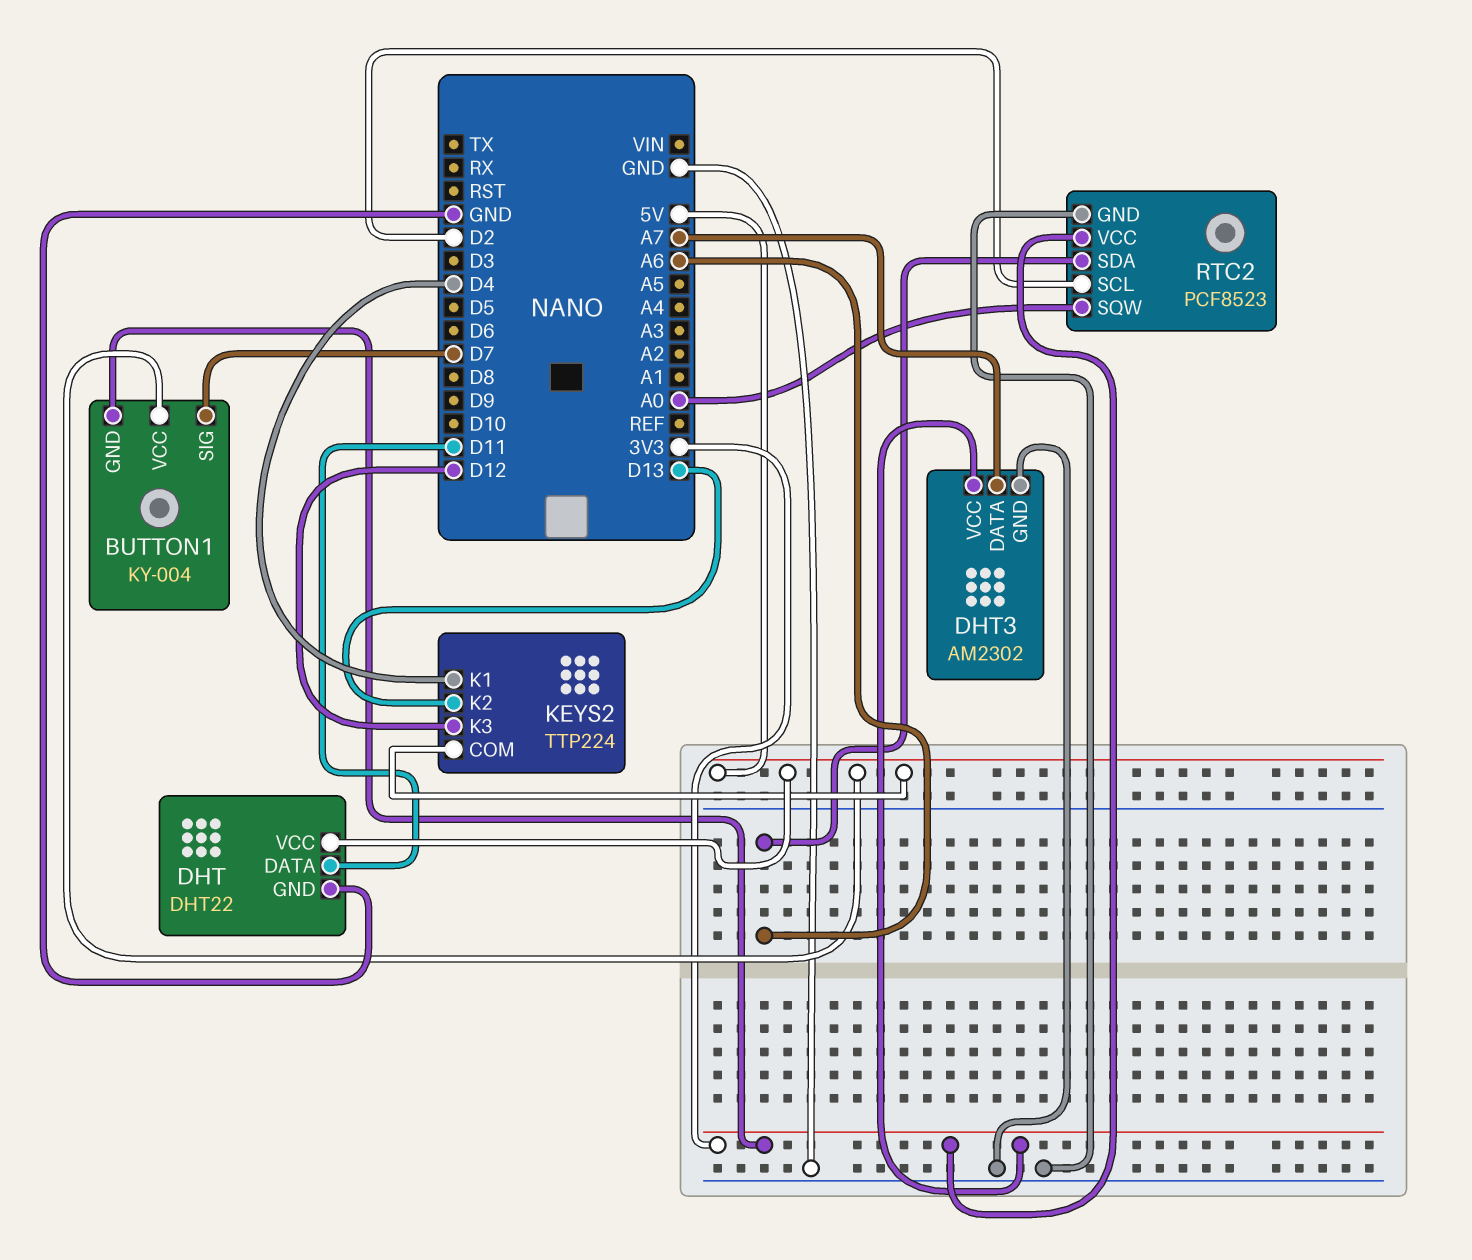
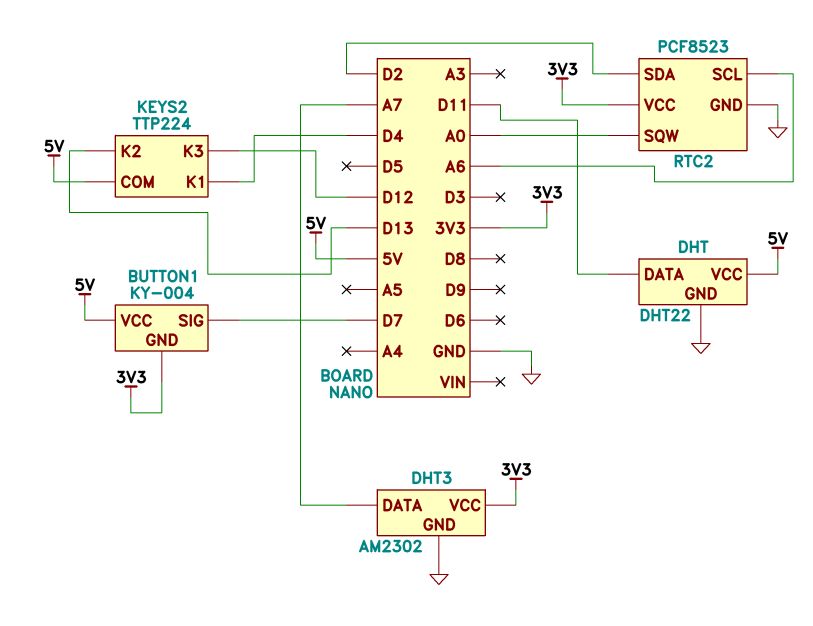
RTC2 pin SCL: D2 -> A6
RTC2 pin SDA: A6 -> D2

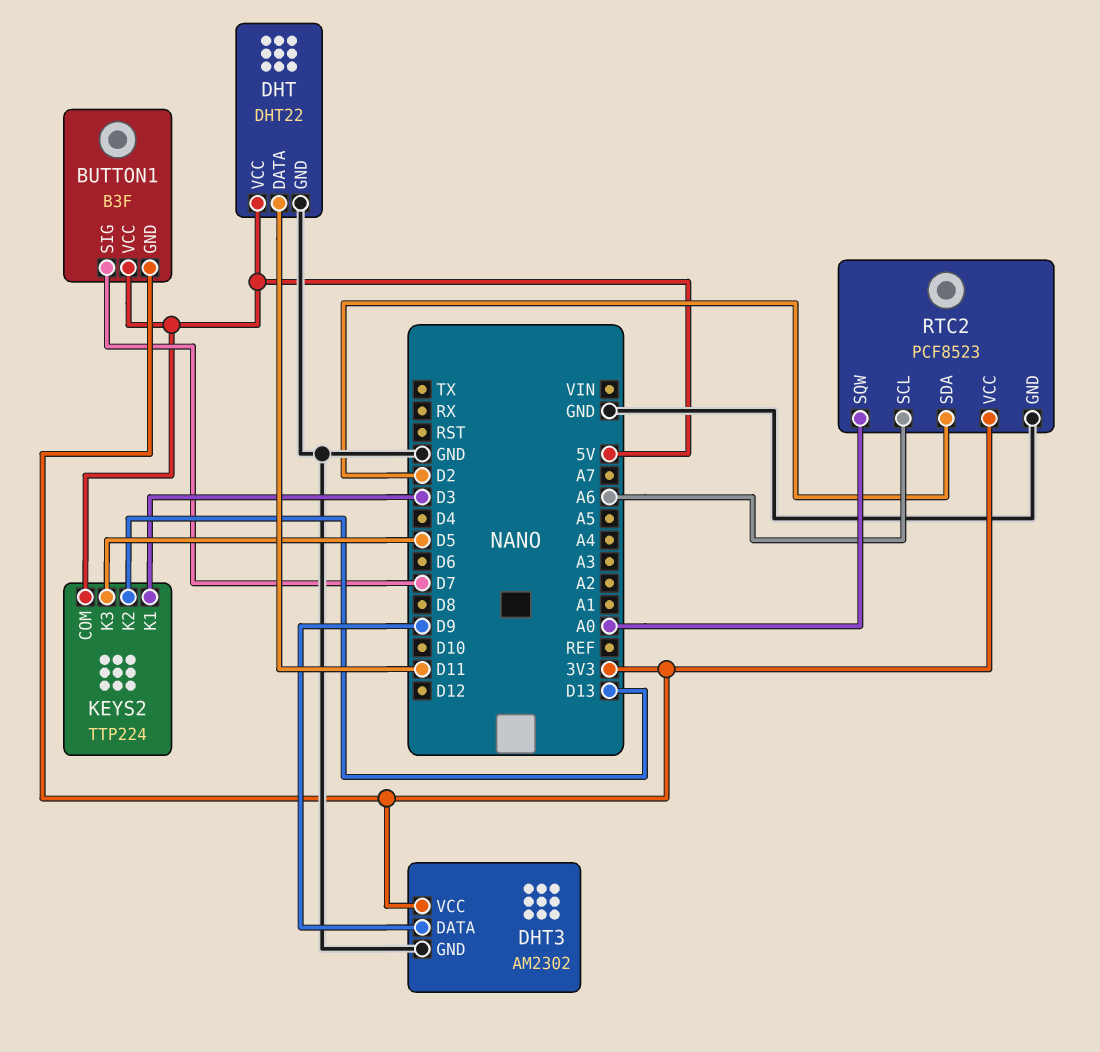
BUTTON1: KY-004 -> B3F
DHT3 pin DATA: A7 -> D9
KEYS2 pin K1: D4 -> D3
KEYS2 pin K3: D12 -> D5

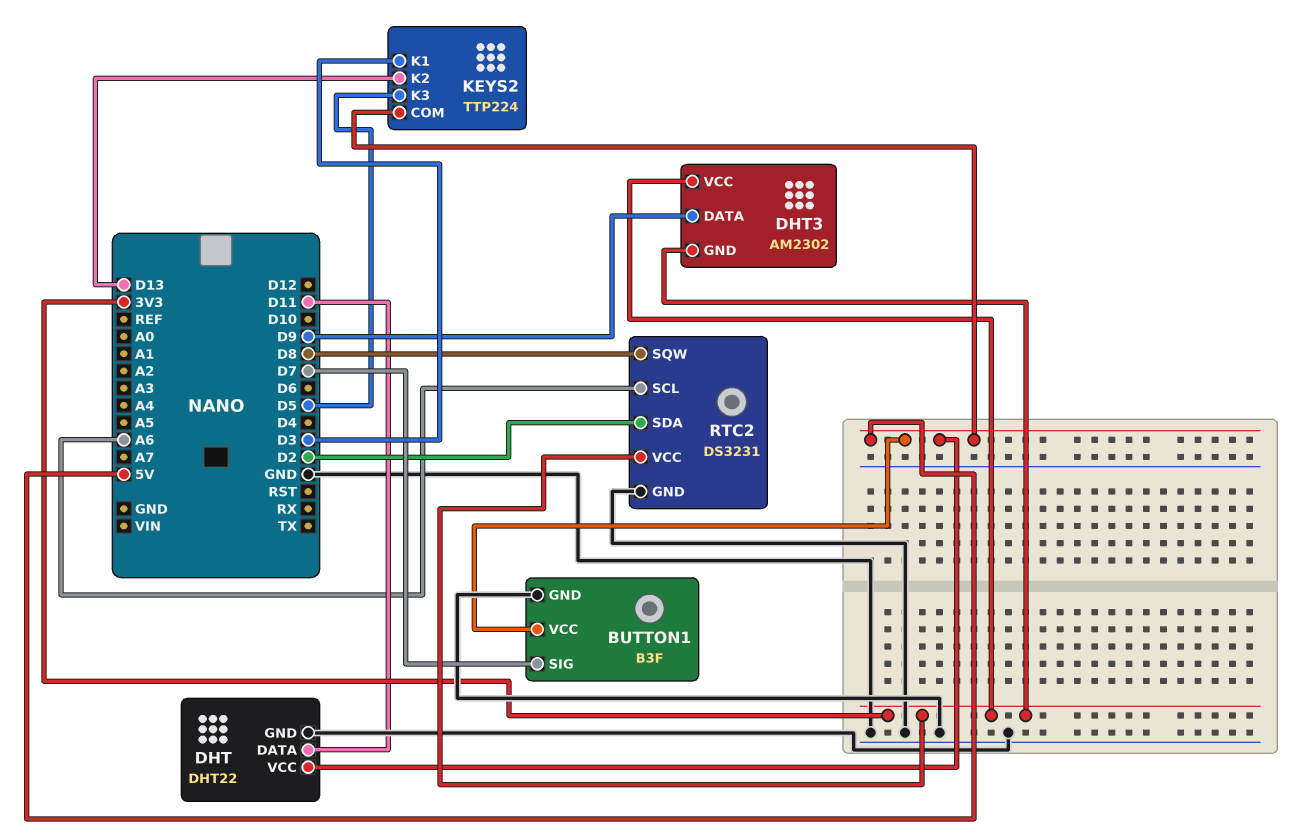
BUTTON1 pin GND: 3V3 -> GND
DHT3 pin GND: GND -> 3V3
RTC2: PCF8523 -> DS3231
RTC2 pin SQW: A0 -> D8

